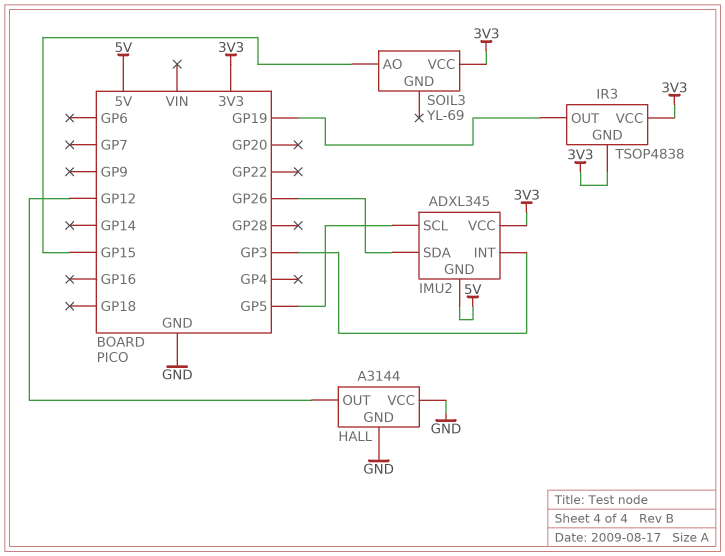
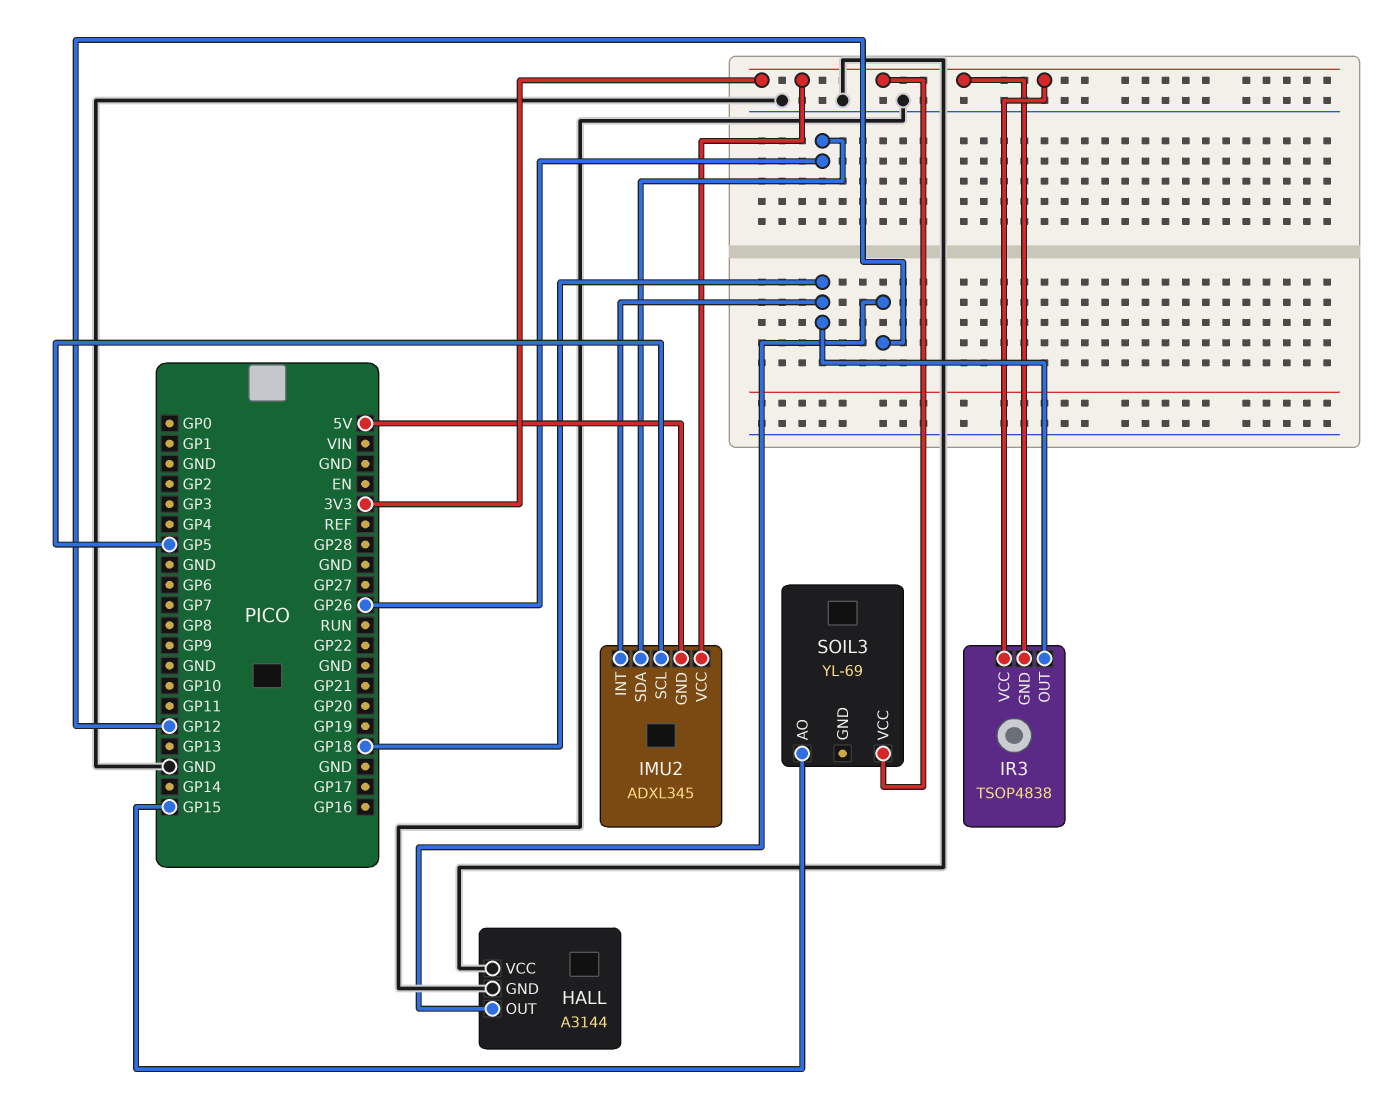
IMU2 pin INT: GP3 -> GP18
IR3 pin OUT: GP19 -> GP18

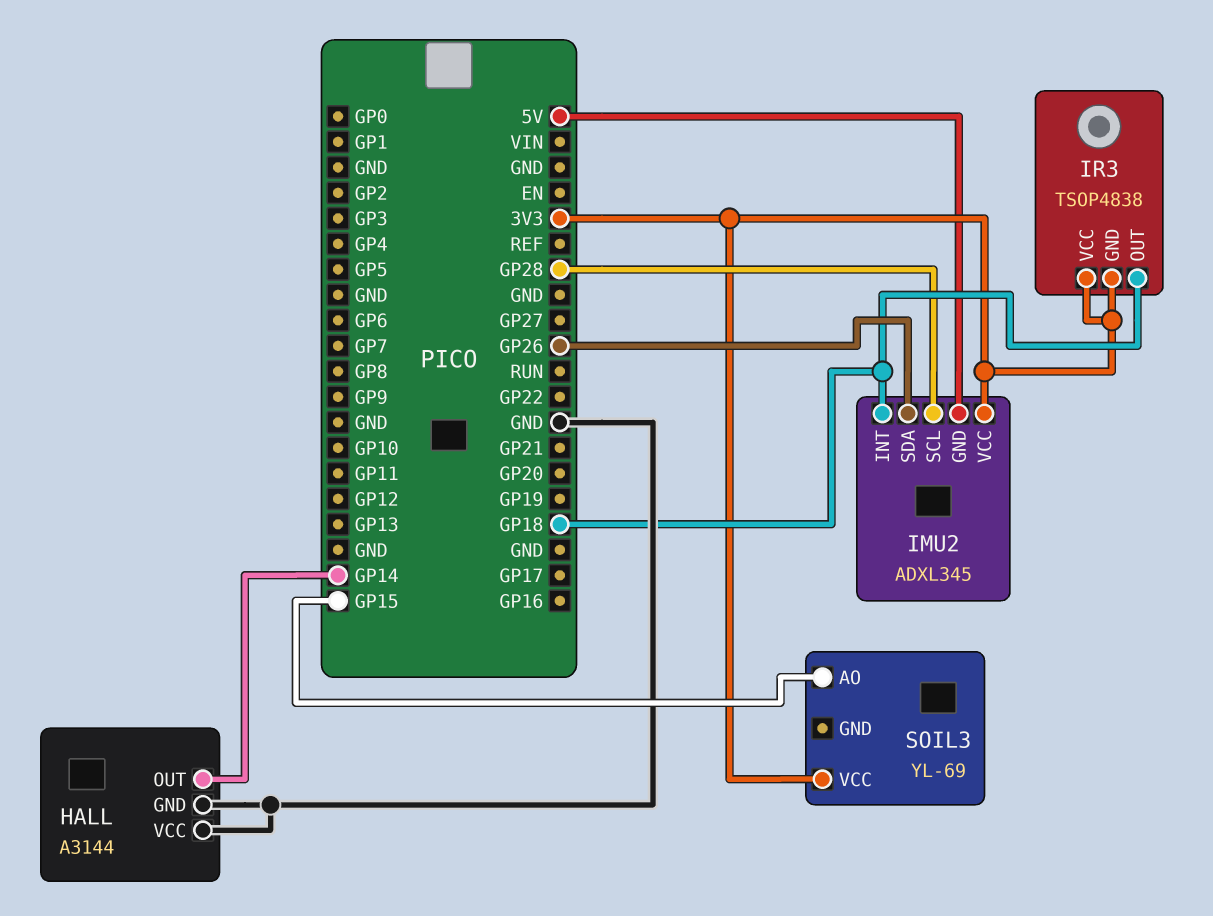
HALL pin OUT: GP12 -> GP14
IMU2 pin SCL: GP5 -> GP28

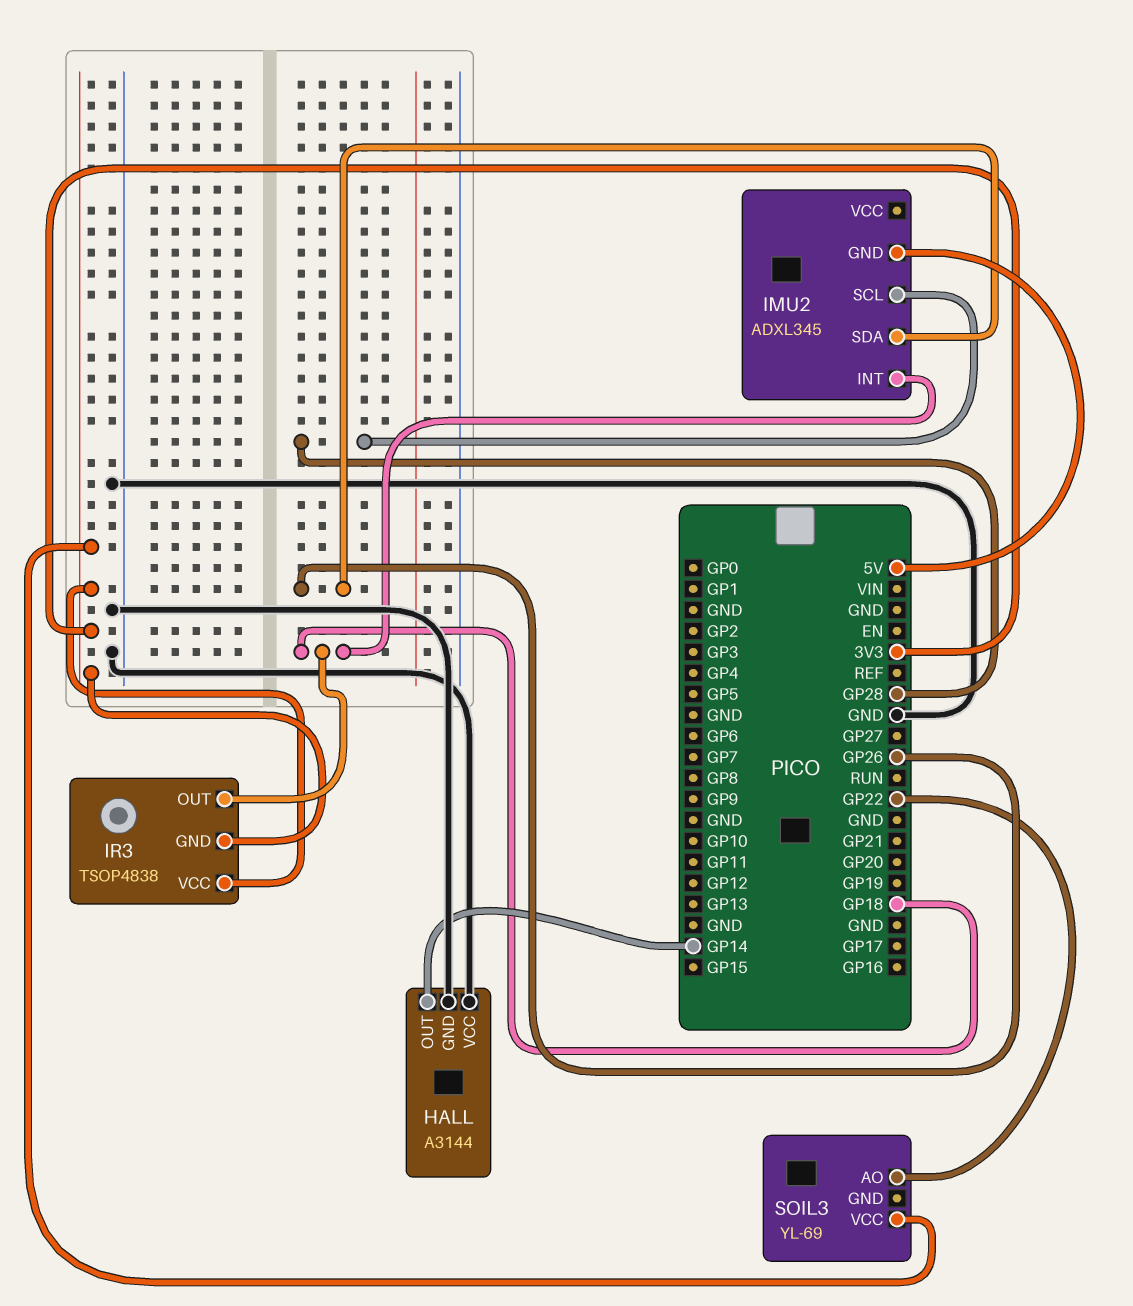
IMU2 pin VCC: 3V3 -> none
SOIL3 pin AO: GP15 -> GP22

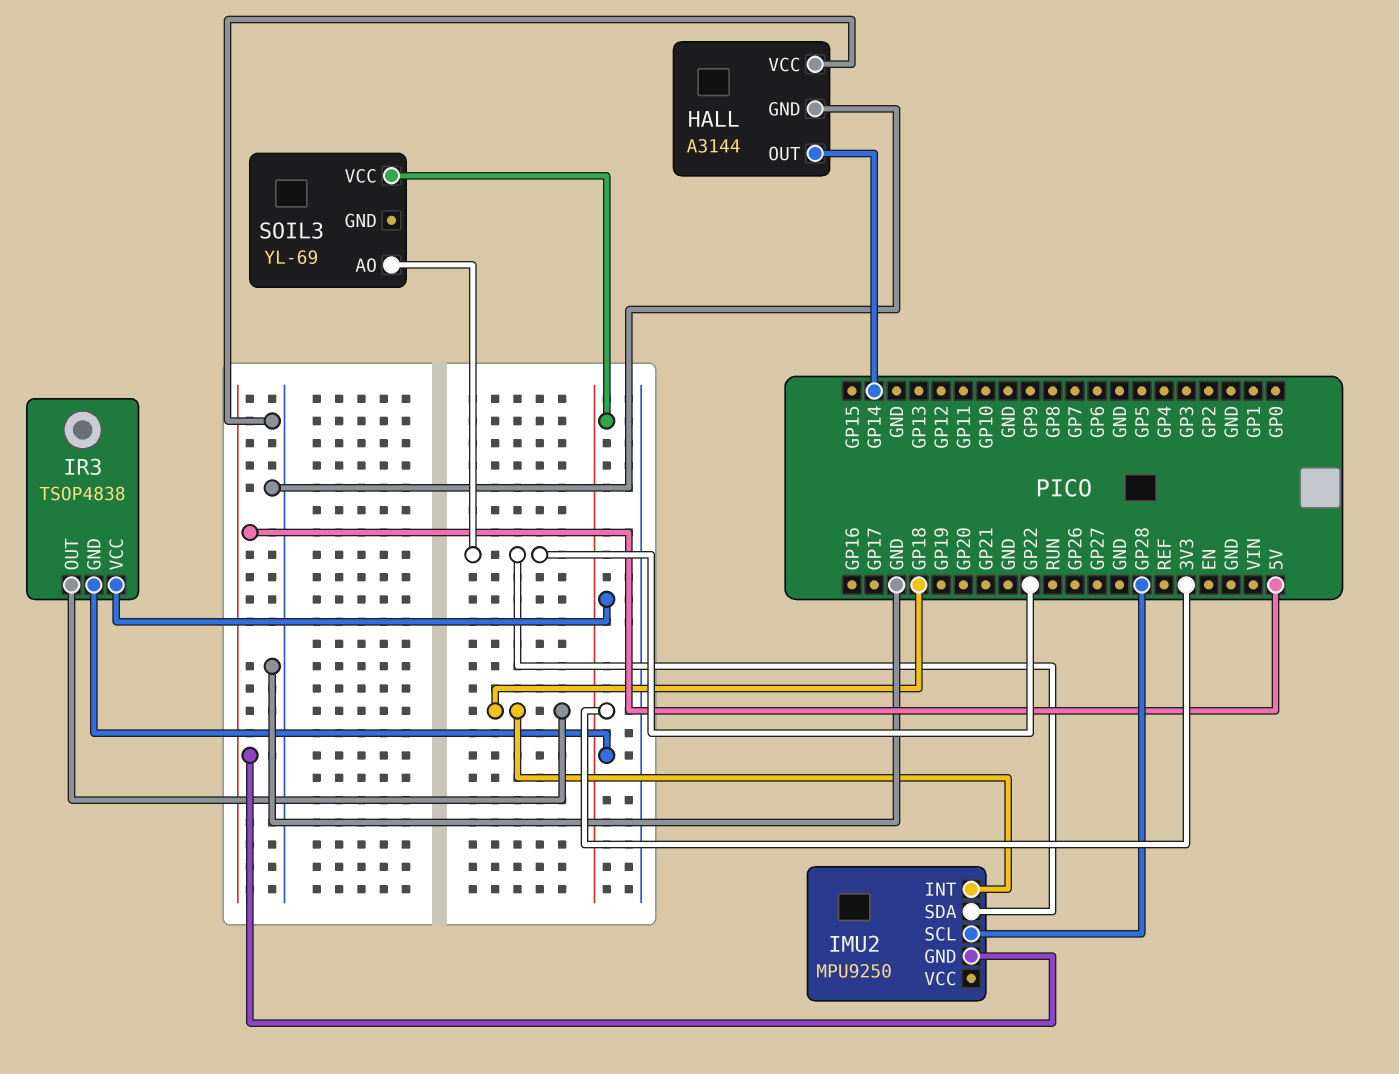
IMU2: ADXL345 -> MPU9250
IMU2 pin SDA: GP26 -> GP22

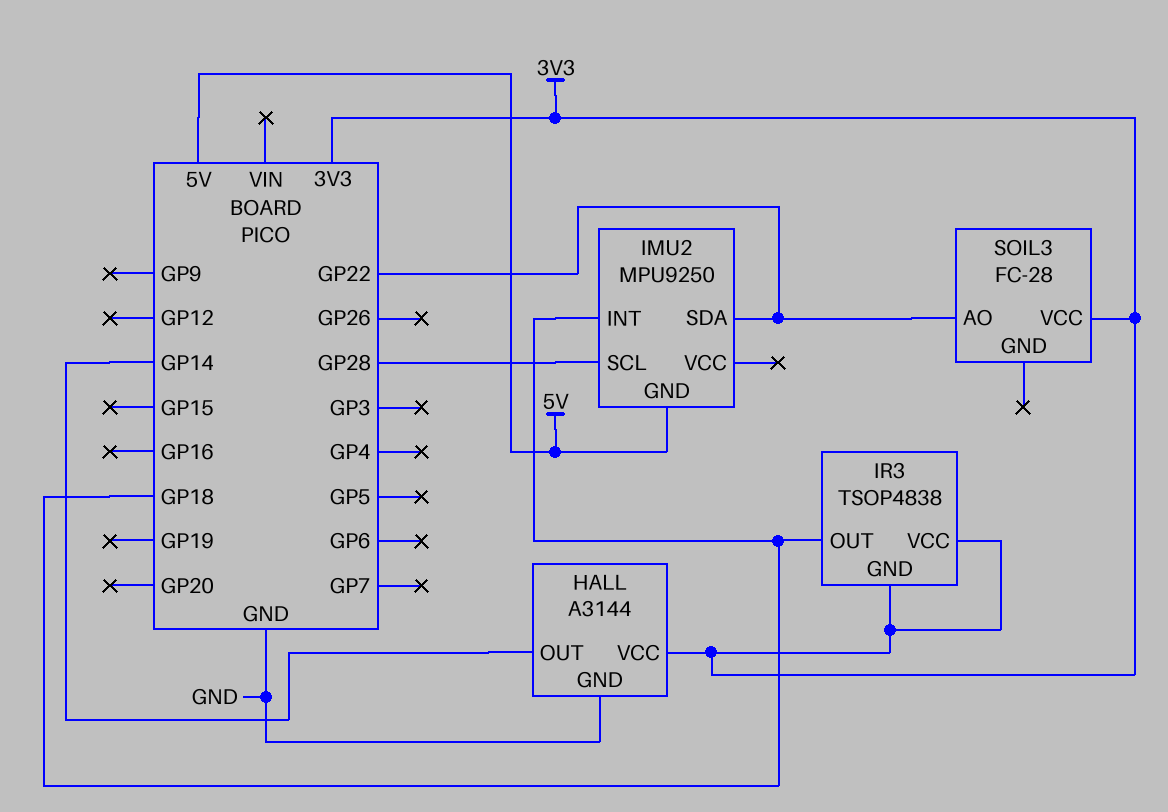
HALL pin VCC: GND -> 3V3
SOIL3: YL-69 -> FC-28

